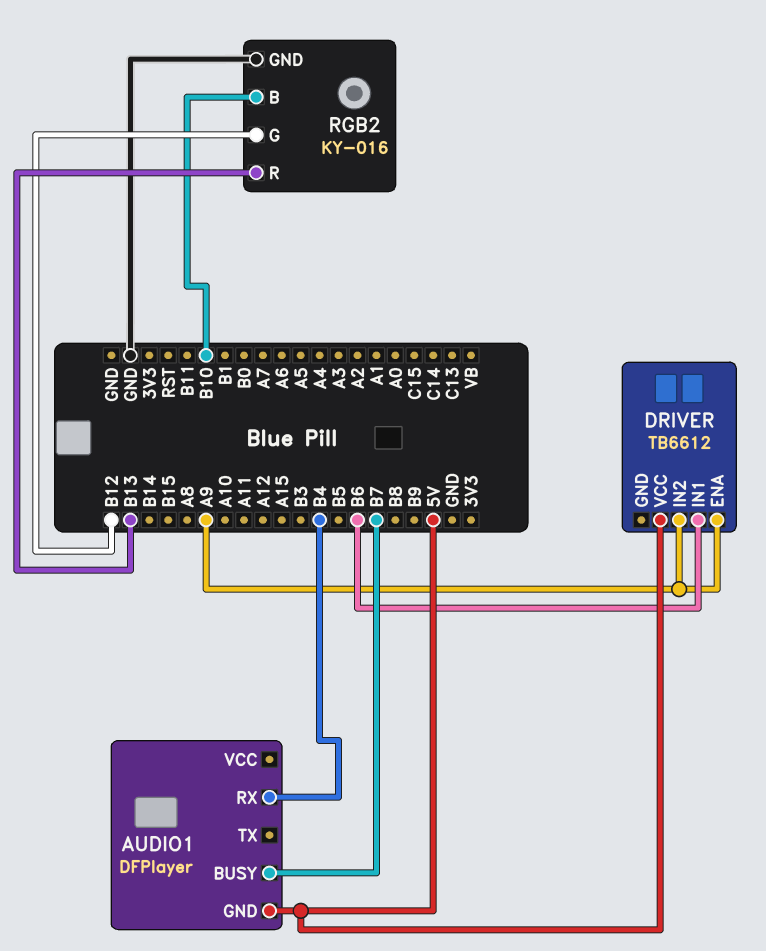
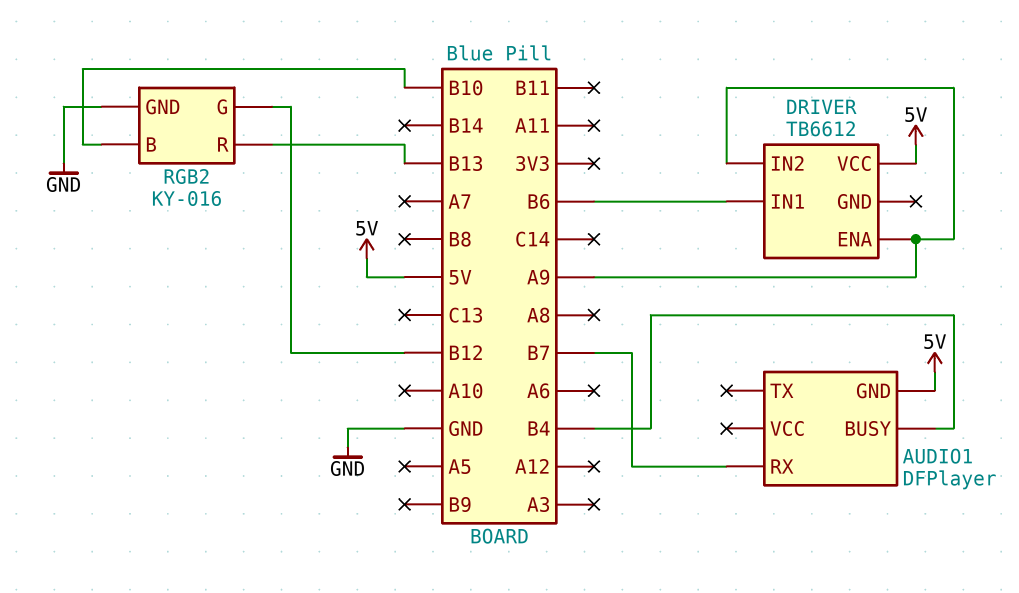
AUDIO1 pin BUSY: B7 -> B4
AUDIO1 pin RX: B4 -> B7

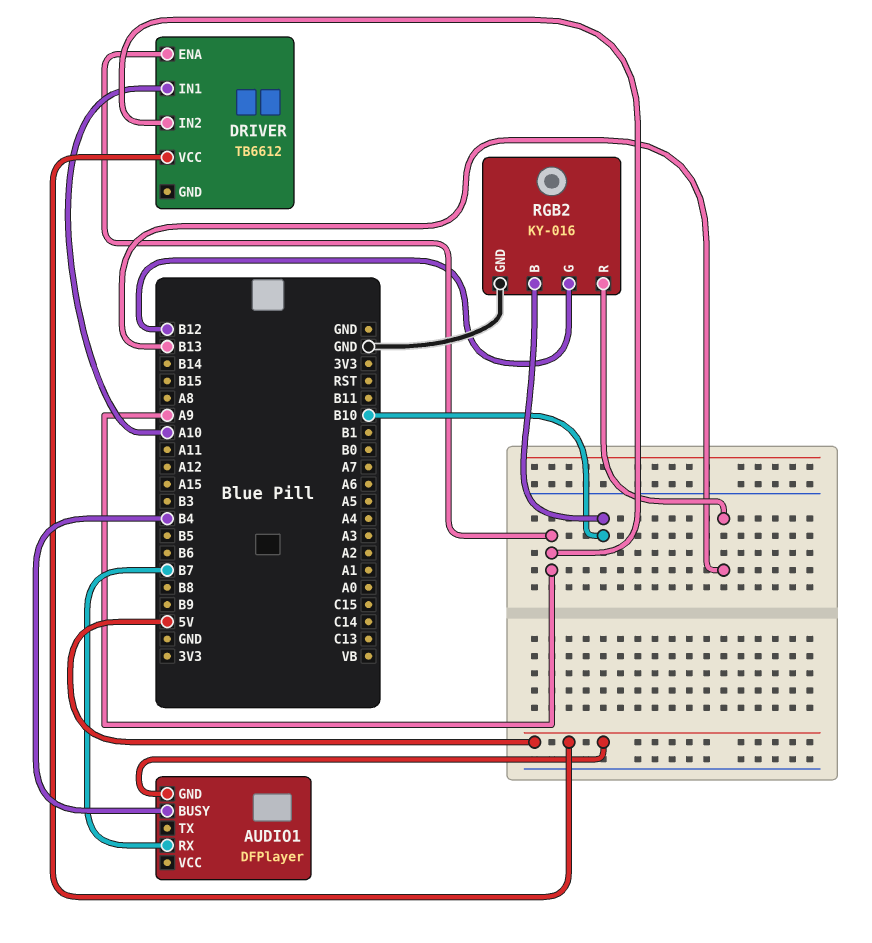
DRIVER pin IN1: B6 -> A10

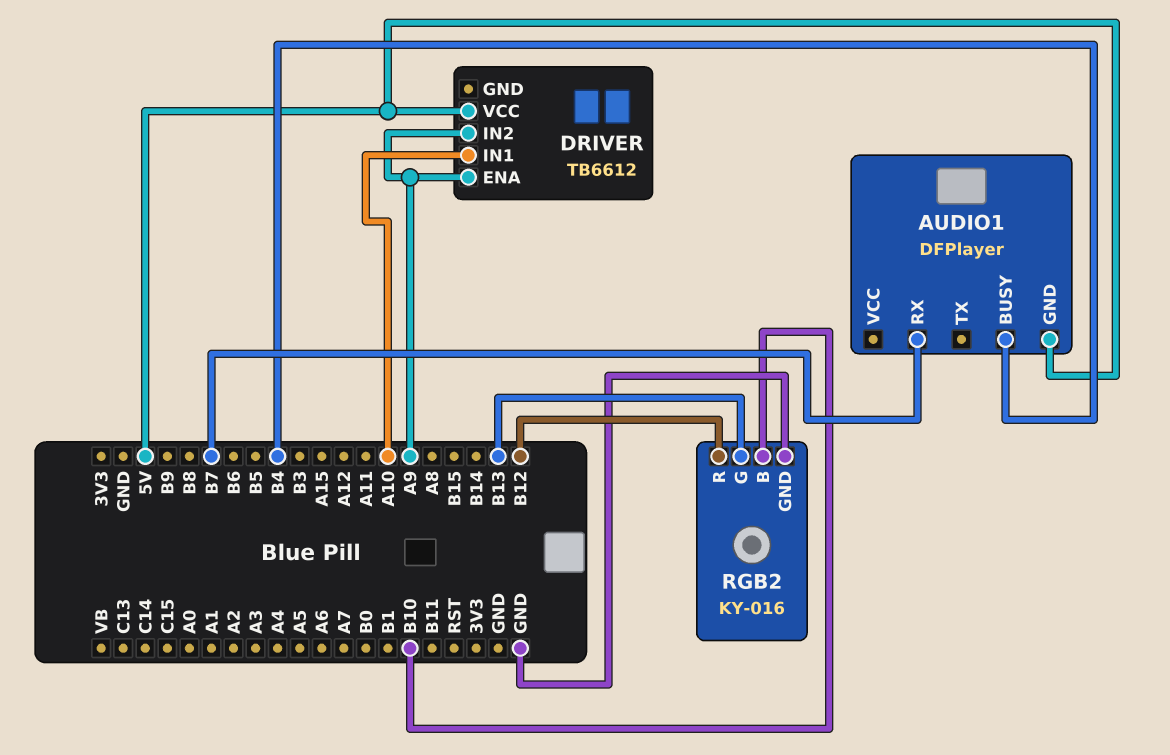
RGB2 pin G: B12 -> B13
RGB2 pin R: B13 -> B12

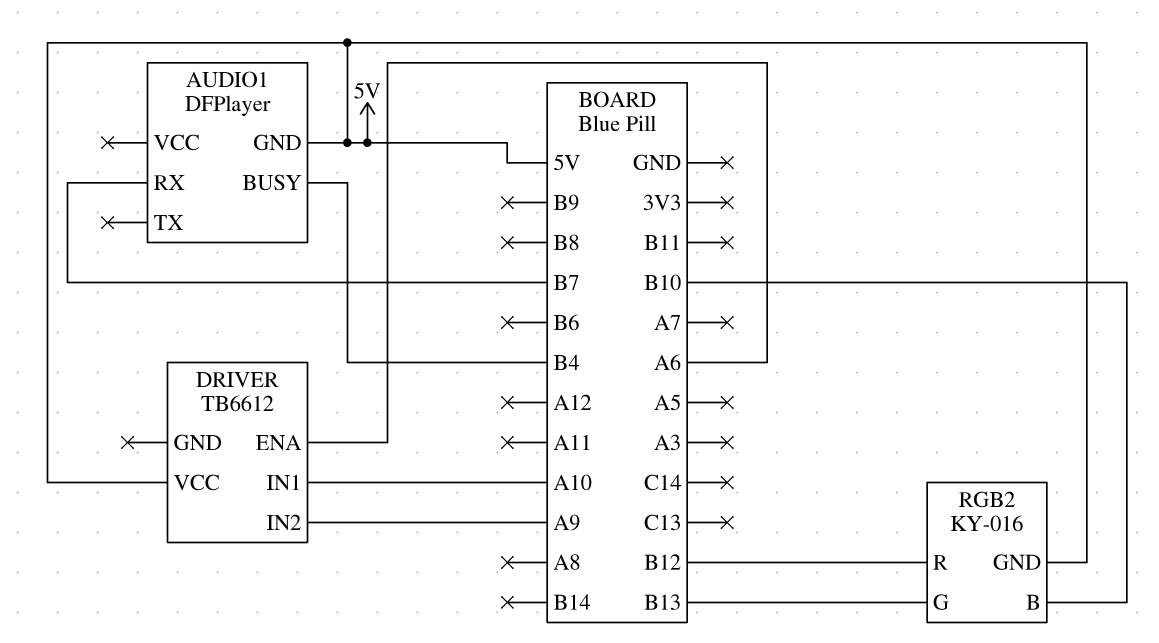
DRIVER pin ENA: A9 -> A6
RGB2 pin GND: GND -> 5V

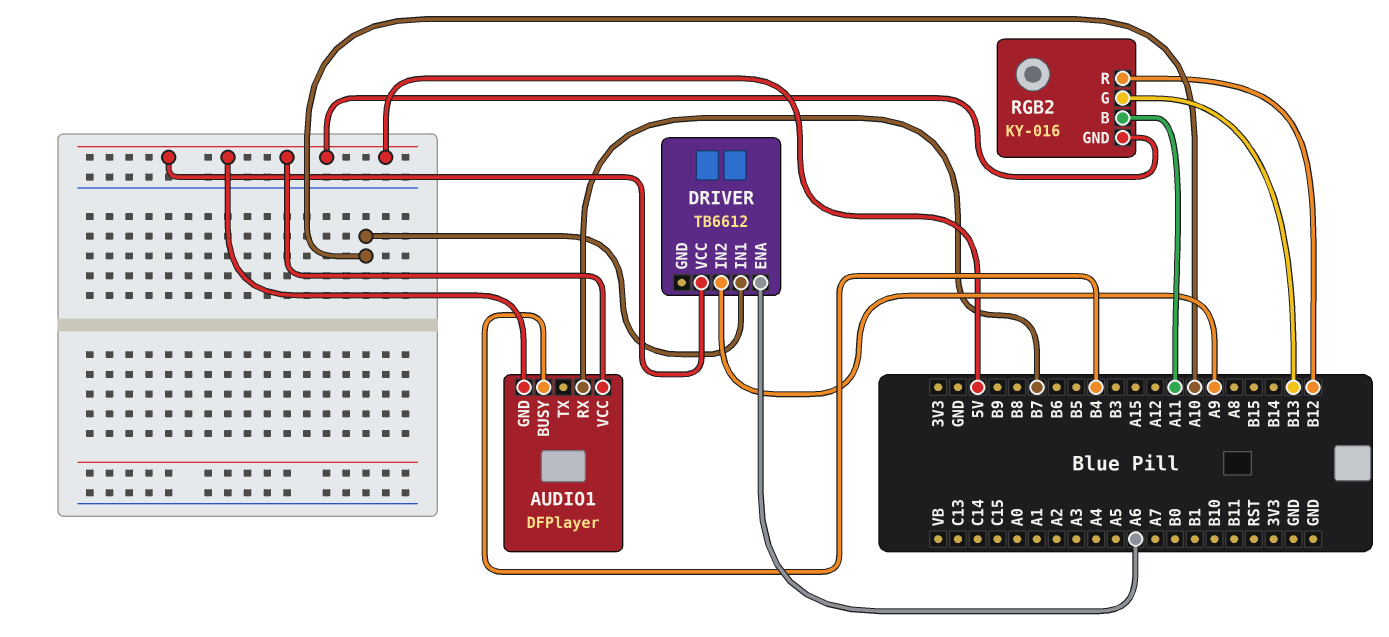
AUDIO1 pin VCC: none -> 5V
RGB2 pin B: B10 -> A11

